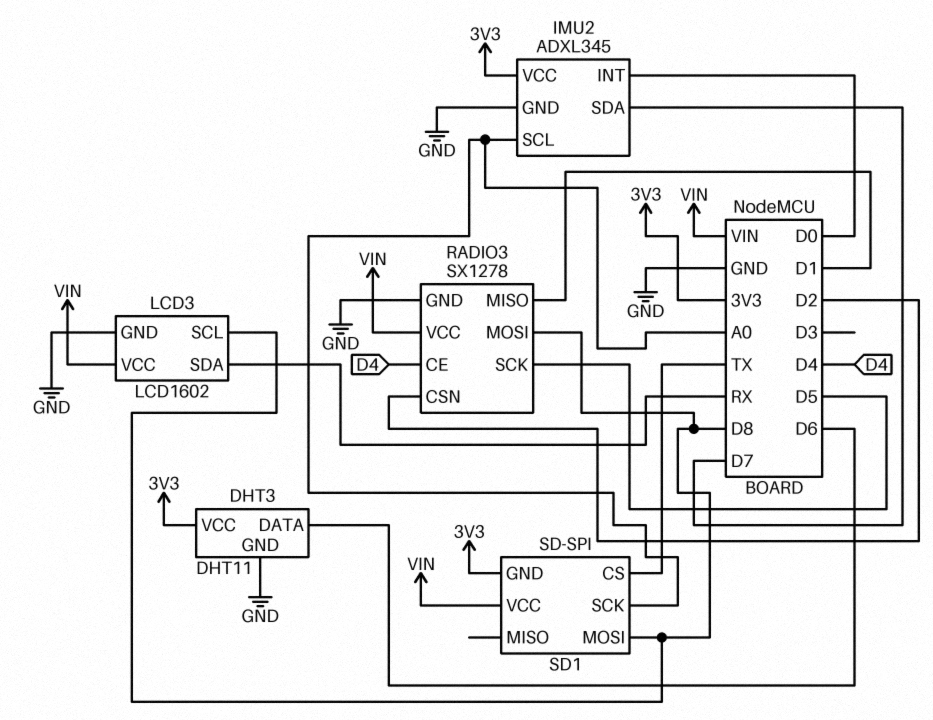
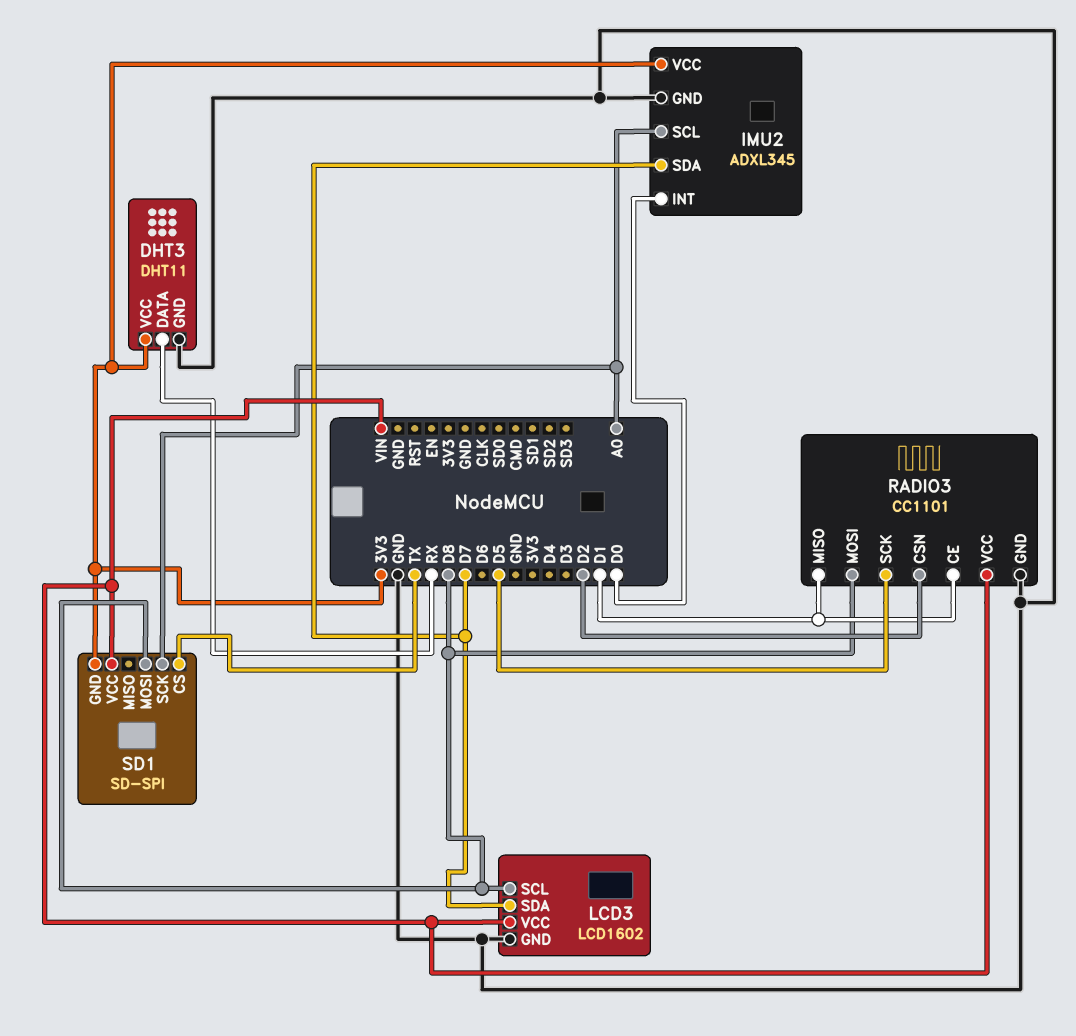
DHT3 pin DATA: D6 -> RX
LCD3 pin SDA: RX -> D7
RADIO3: SX1278 -> CC1101
RADIO3 pin CE: D4 -> D1

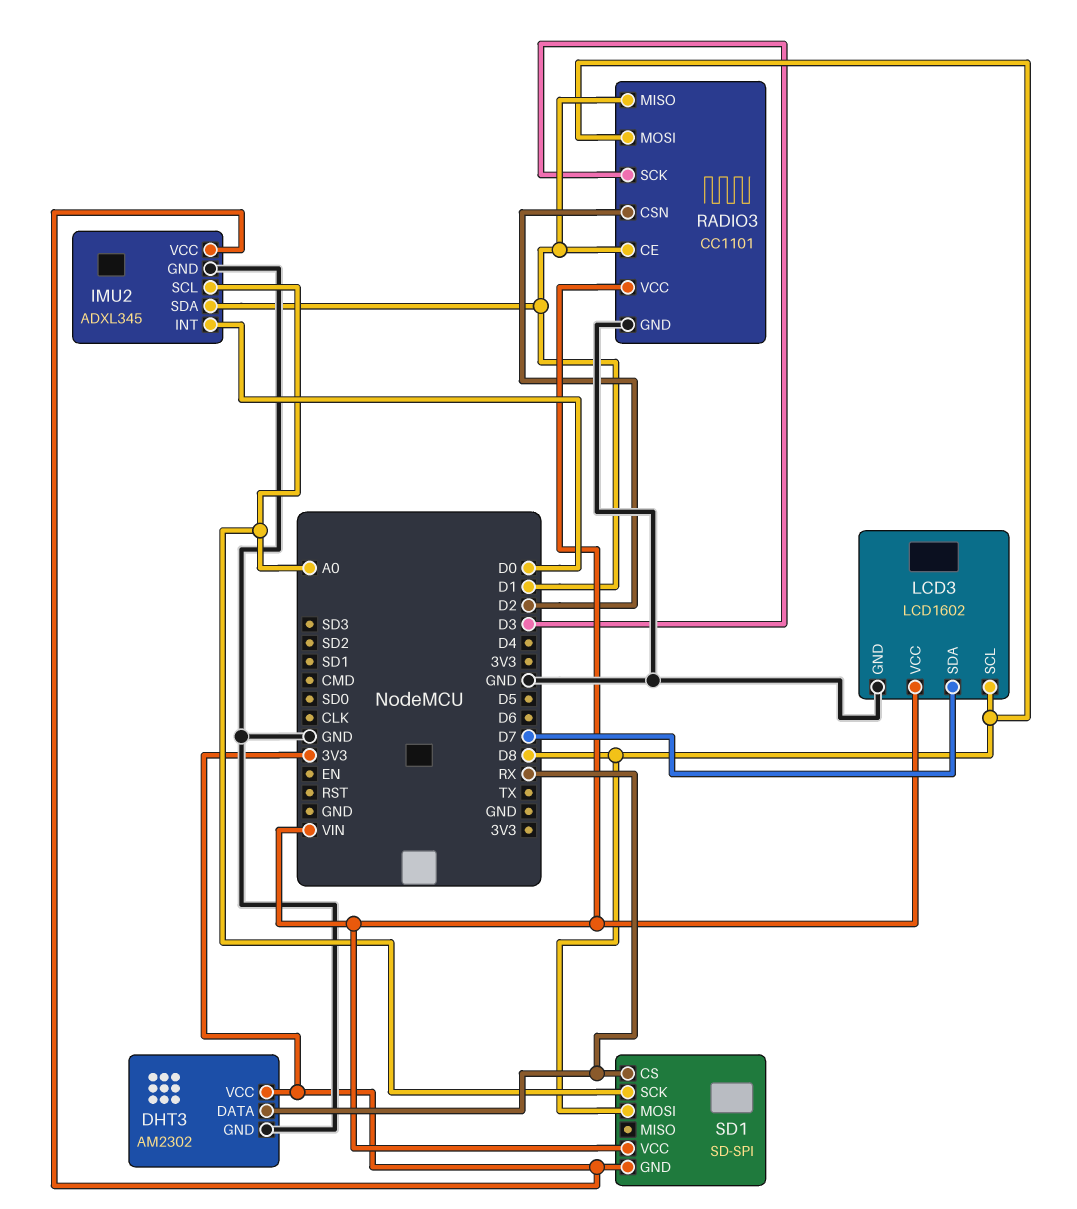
DHT3: DHT11 -> AM2302
IMU2 pin SDA: D7 -> D1
RADIO3 pin SCK: D5 -> D3
SD1 pin CS: TX -> RX

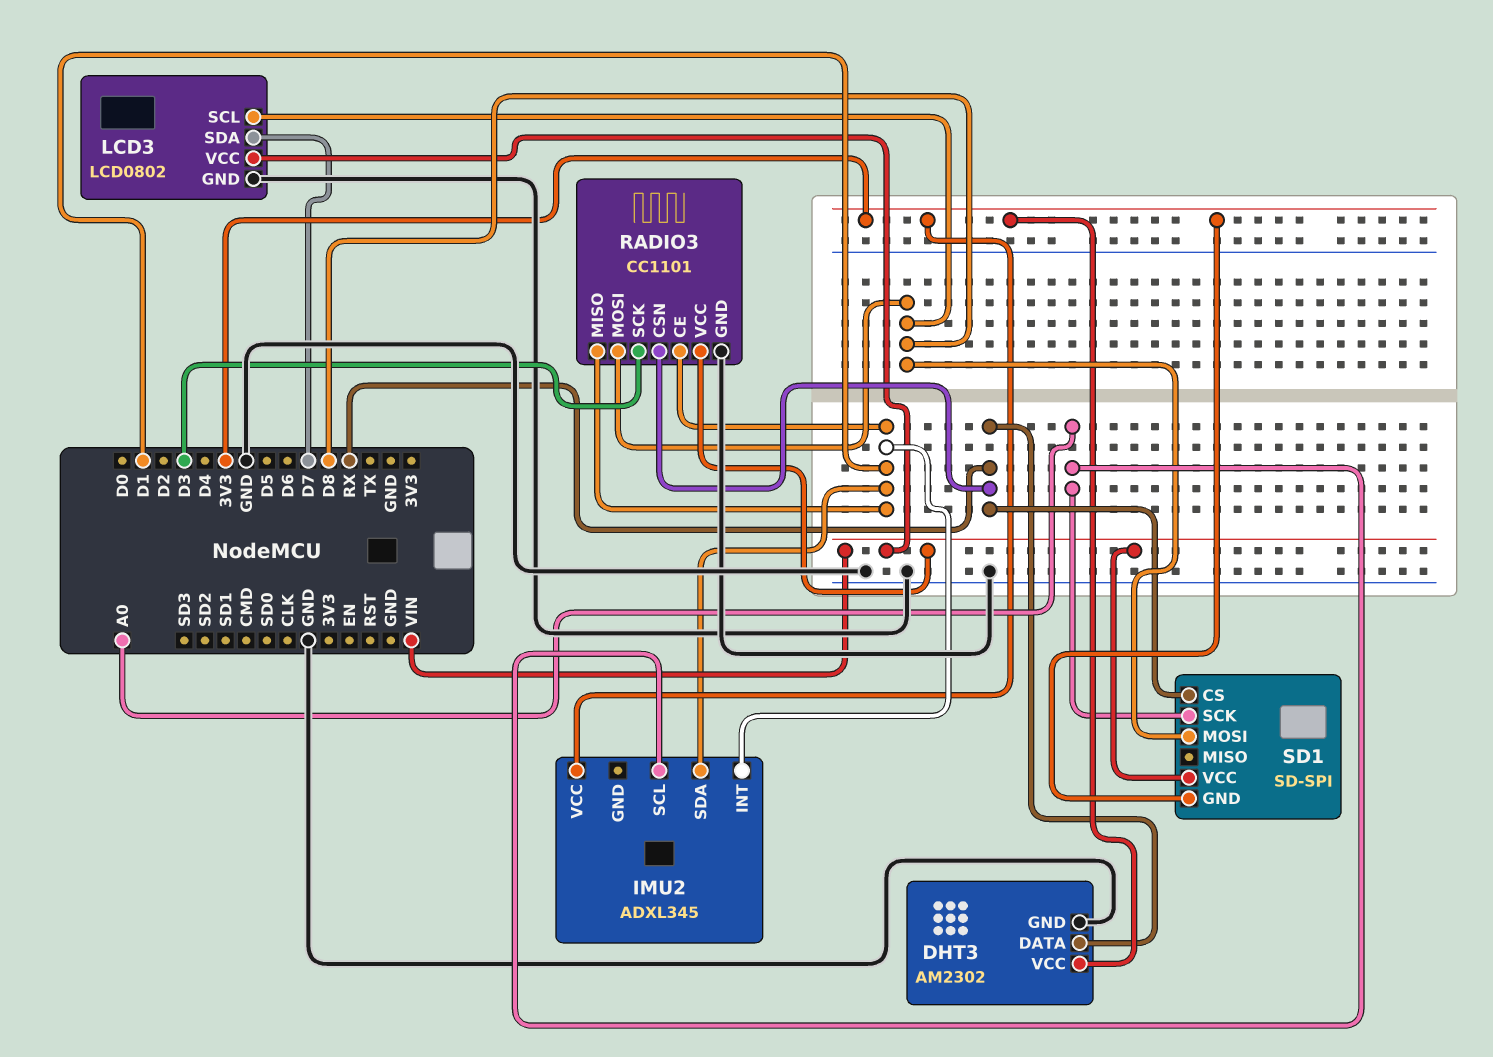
IMU2 pin GND: GND -> none
IMU2 pin INT: D0 -> D1
LCD3: LCD1602 -> LCD0802
RADIO3 pin CSN: D2 -> RX

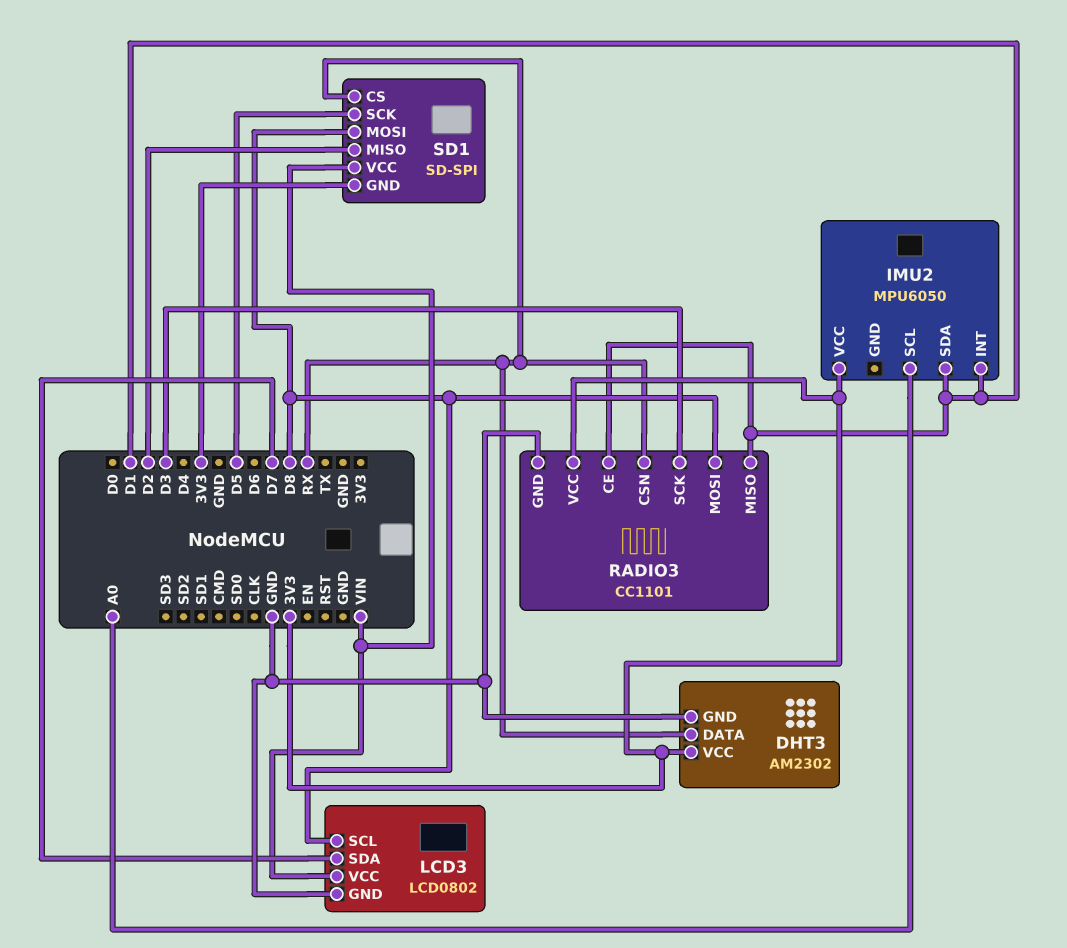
IMU2: ADXL345 -> MPU6050
RADIO3 pin VCC: VIN -> 3V3
SD1 pin MISO: none -> D2
SD1 pin SCK: A0 -> D5

